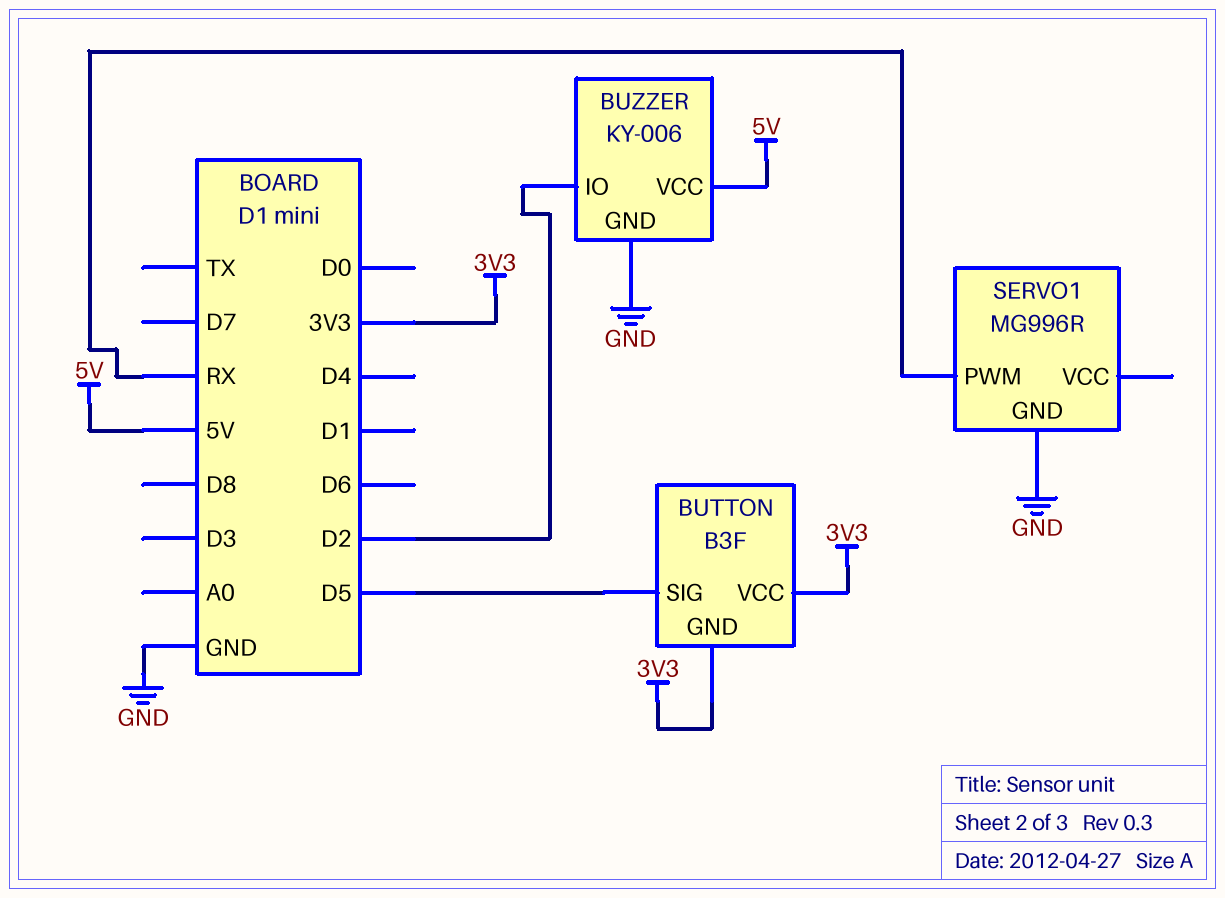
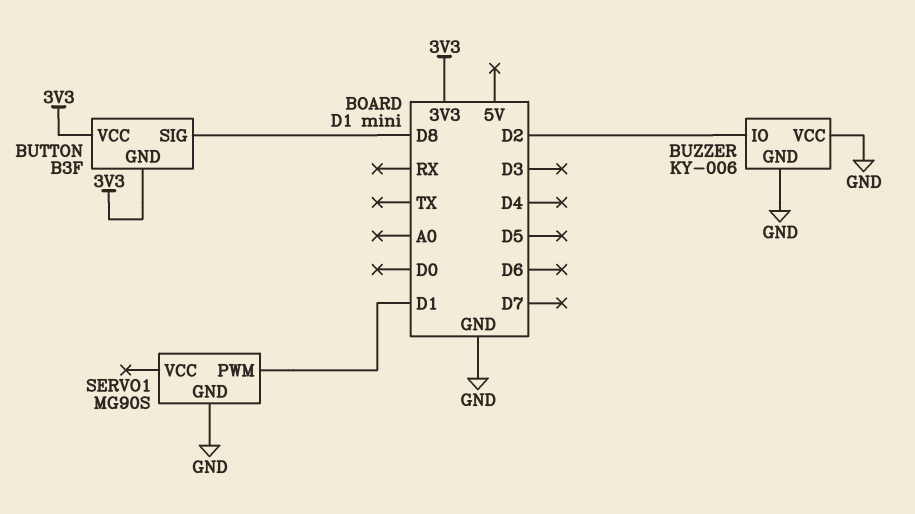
BUTTON pin SIG: D5 -> D8
BUZZER pin VCC: 5V -> GND
SERVO1: MG996R -> MG90S
SERVO1 pin PWM: RX -> D1

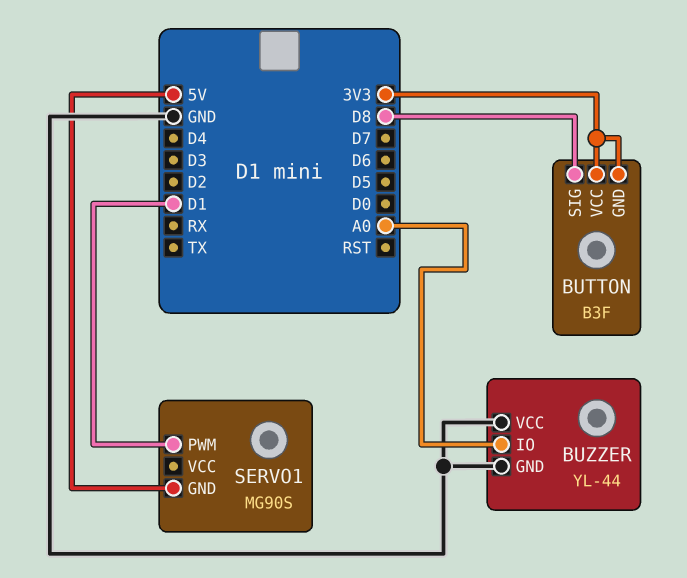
BUZZER: KY-006 -> YL-44
BUZZER pin IO: D2 -> A0
SERVO1 pin GND: GND -> 5V

